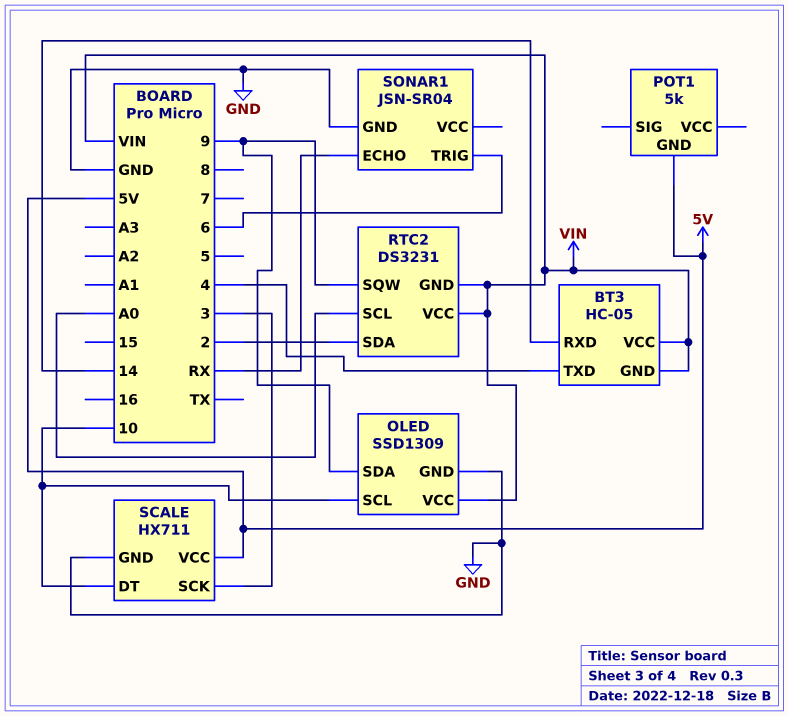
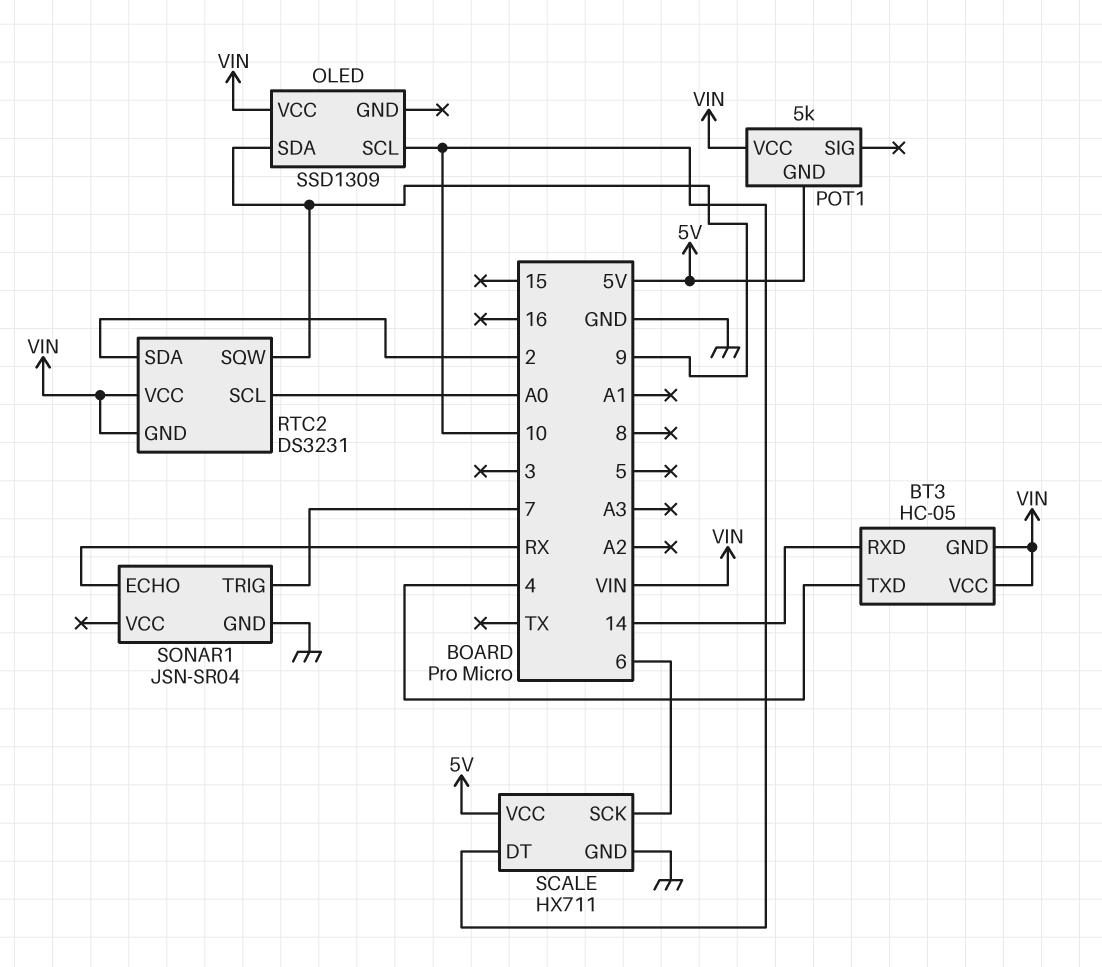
OLED pin GND: GND -> none
POT1 pin VCC: none -> VIN
SCALE pin SCK: 3 -> 6
SONAR1 pin TRIG: 6 -> 7

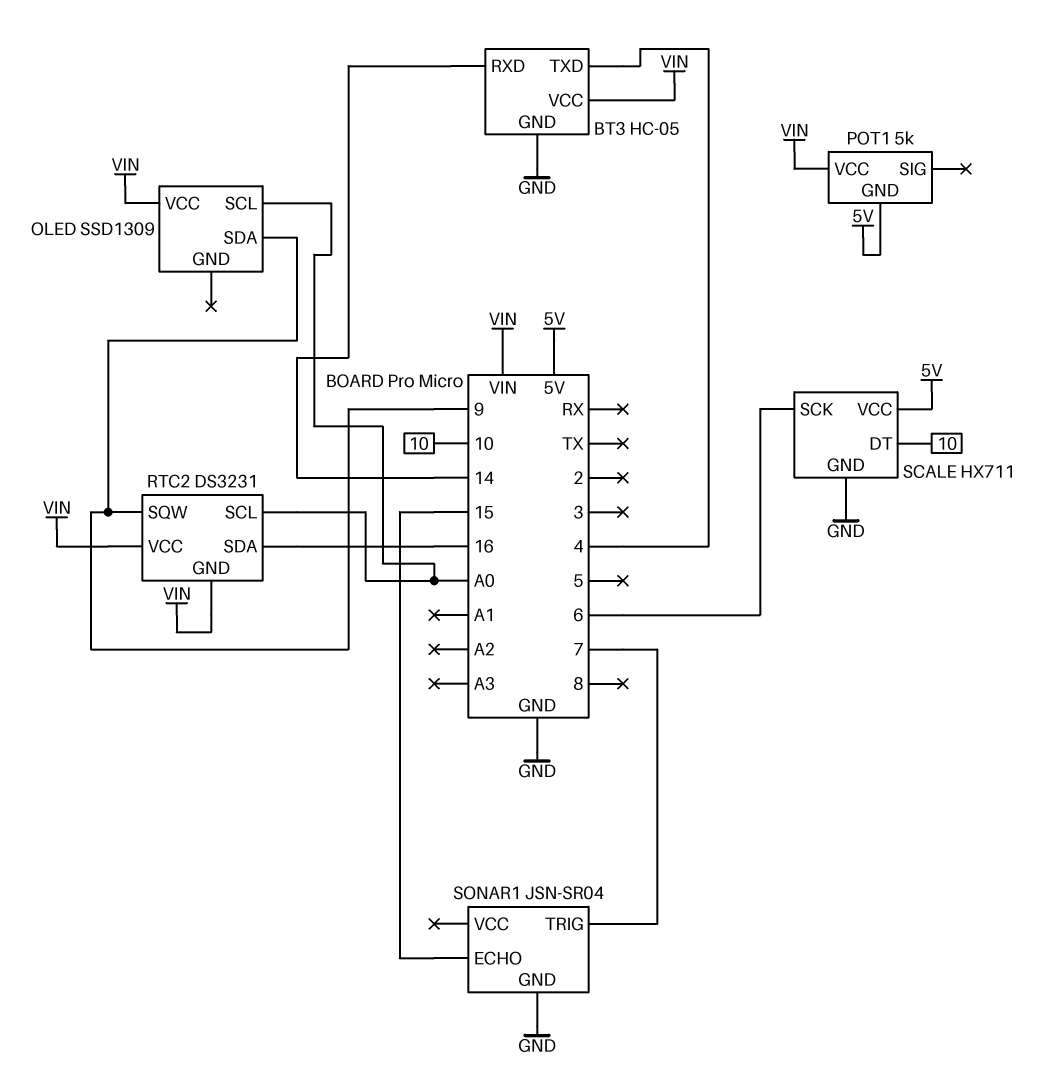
BT3 pin GND: VIN -> GND
OLED pin SCL: 10 -> A0
RTC2 pin SDA: 2 -> 16
SONAR1 pin ECHO: RX -> 15

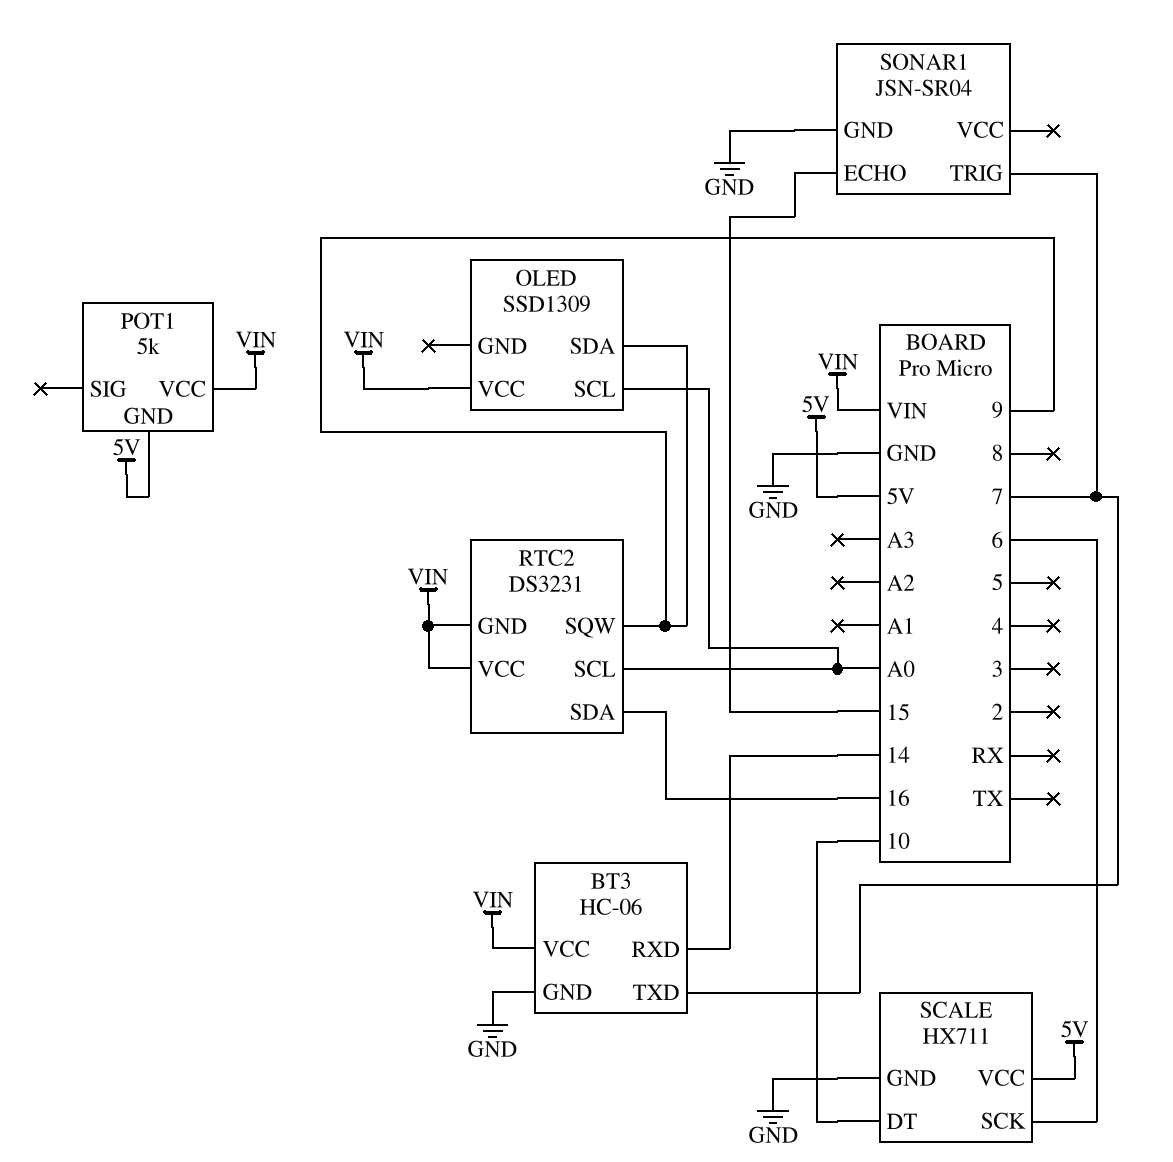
BT3: HC-05 -> HC-06
BT3 pin TXD: 4 -> 7

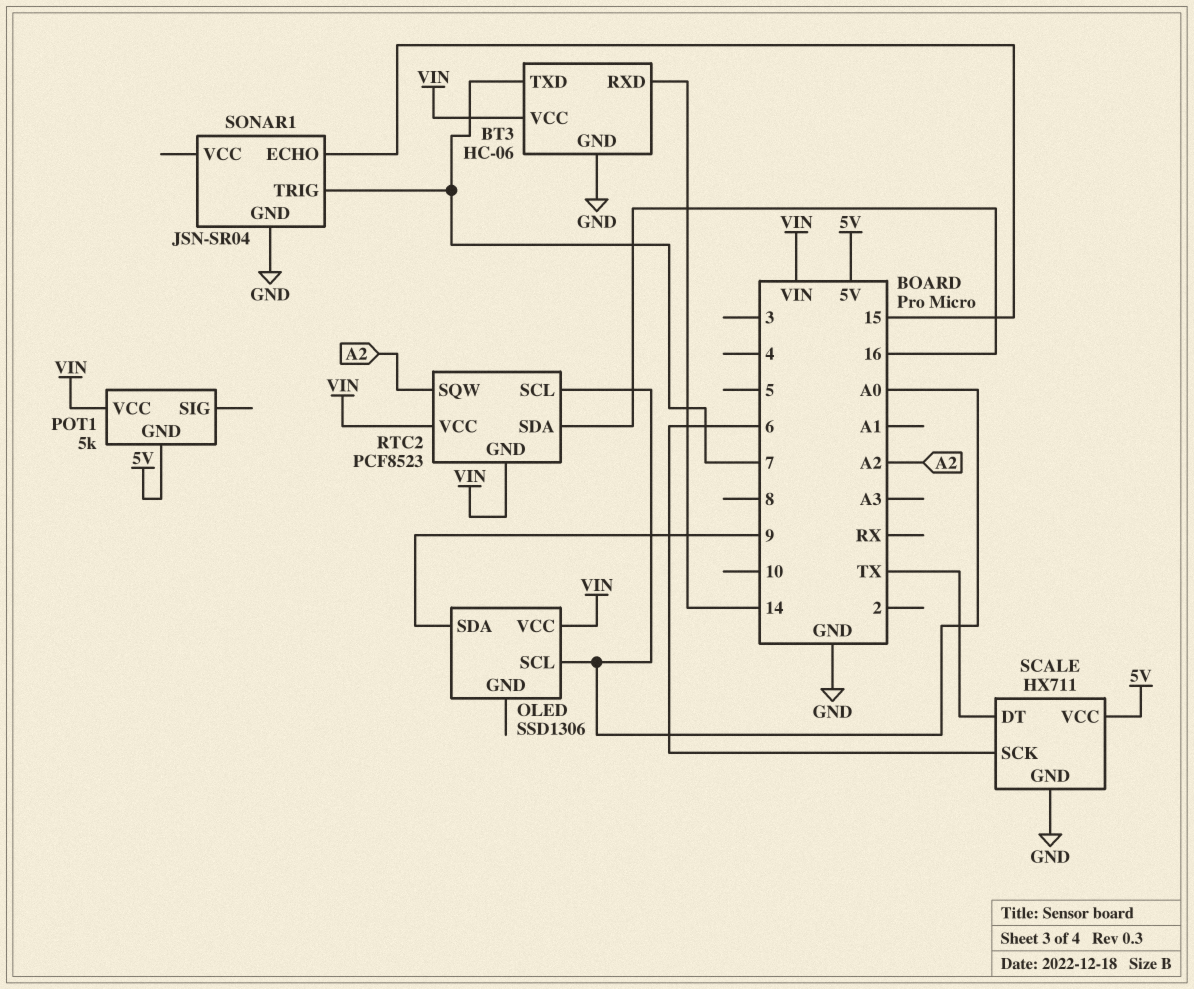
OLED: SSD1309 -> SSD1306
RTC2: DS3231 -> PCF8523
RTC2 pin SQW: 9 -> A2
SCALE pin DT: 10 -> TX

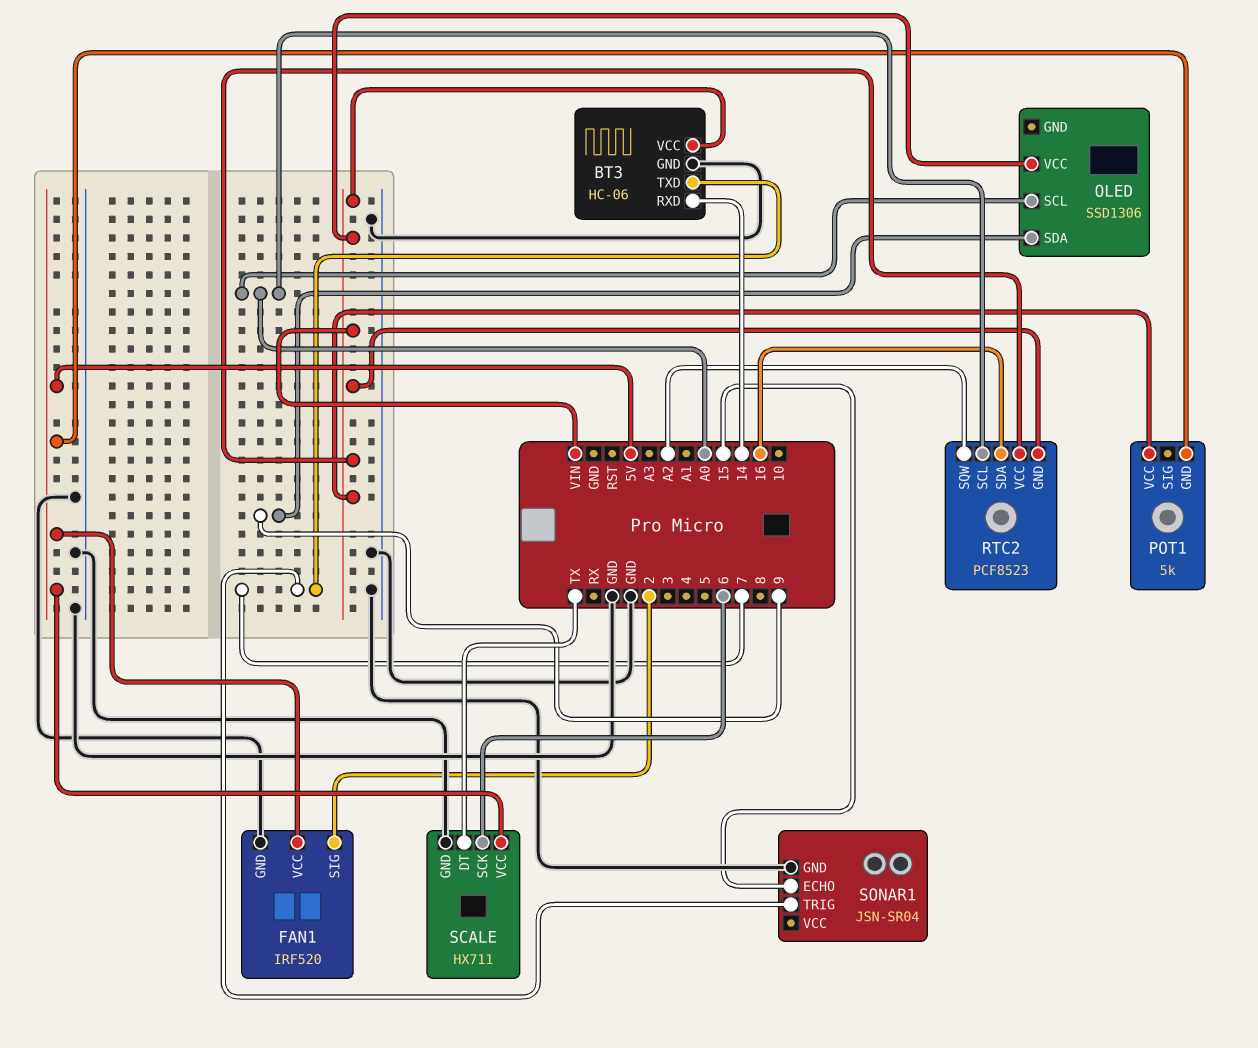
FAN1: none -> IRF520
FAN1 pin GND: none -> GND
FAN1 pin SIG: none -> 2
FAN1 pin VCC: none -> 5V

